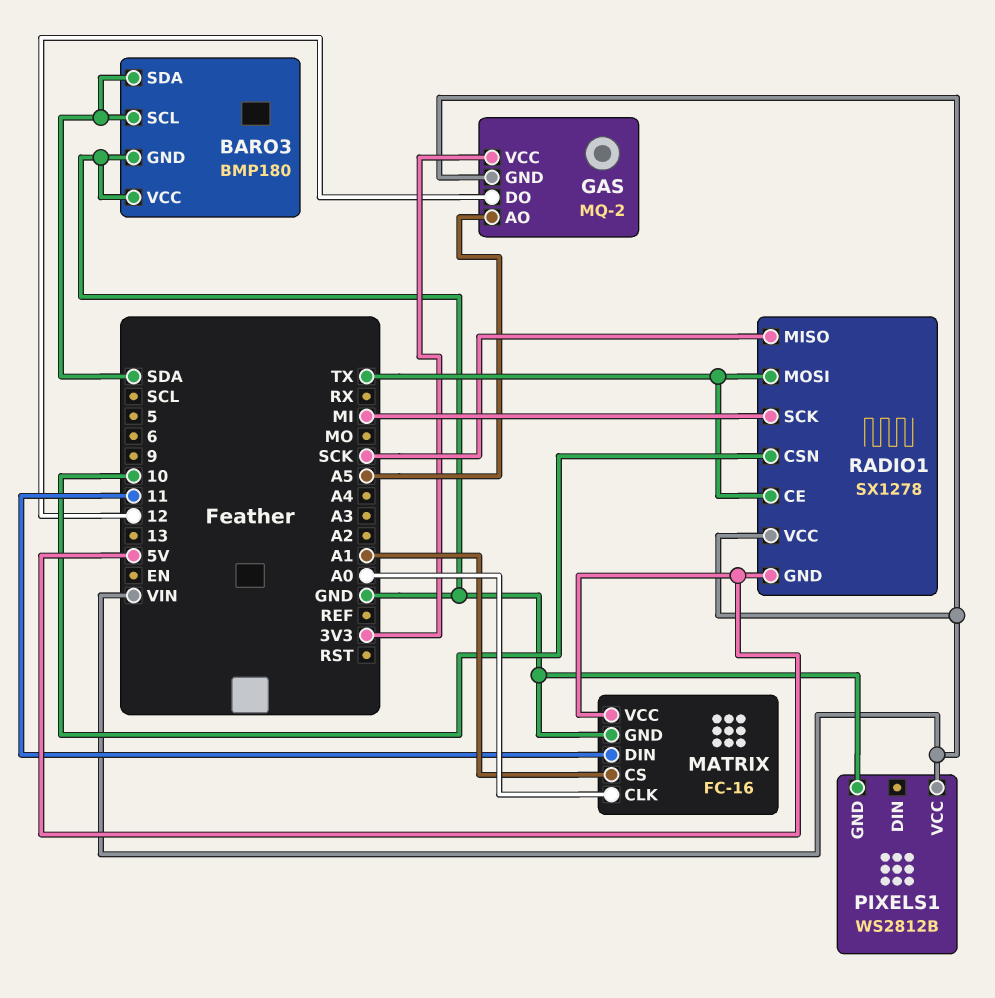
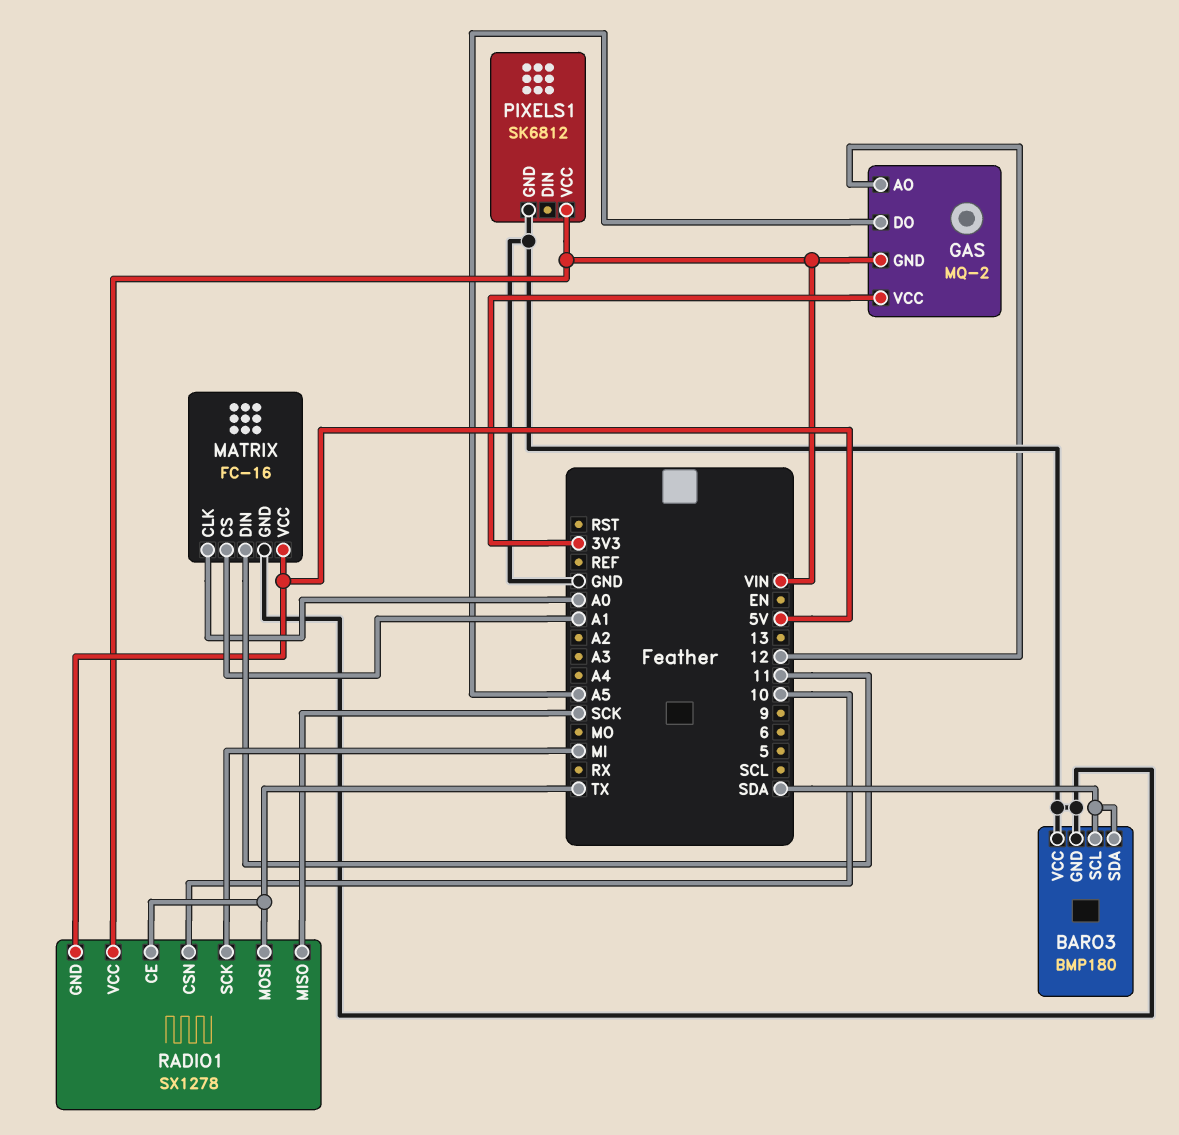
GAS pin AO: A5 -> 12
GAS pin DO: 12 -> A5
PIXELS1: WS2812B -> SK6812

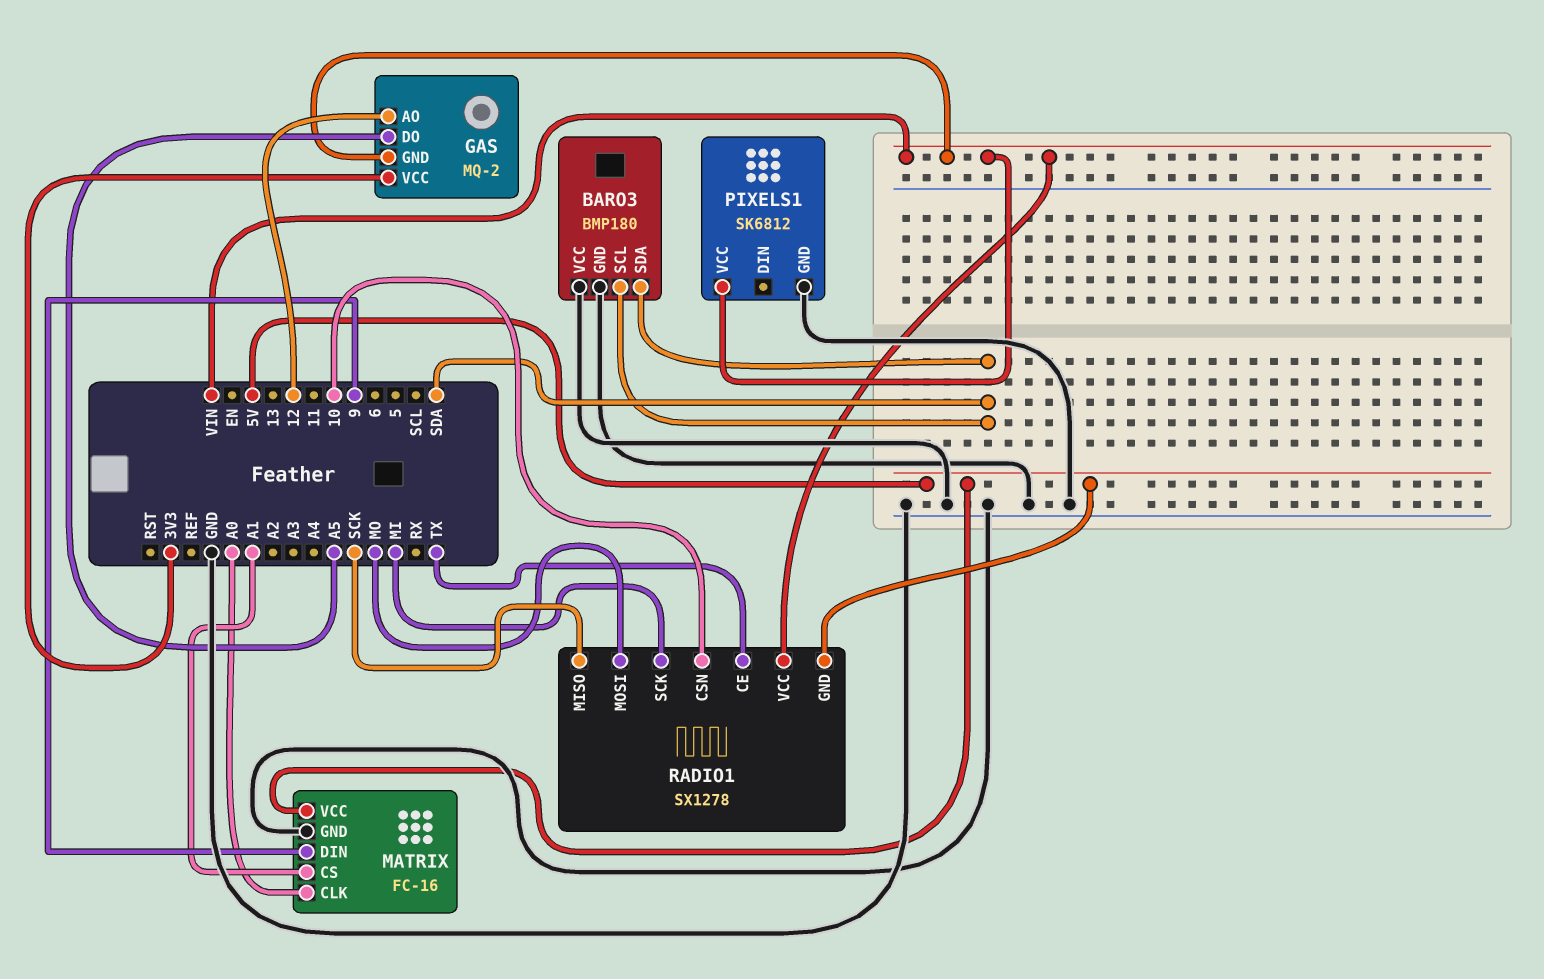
MATRIX pin DIN: 11 -> 9
RADIO1 pin MOSI: TX -> MO

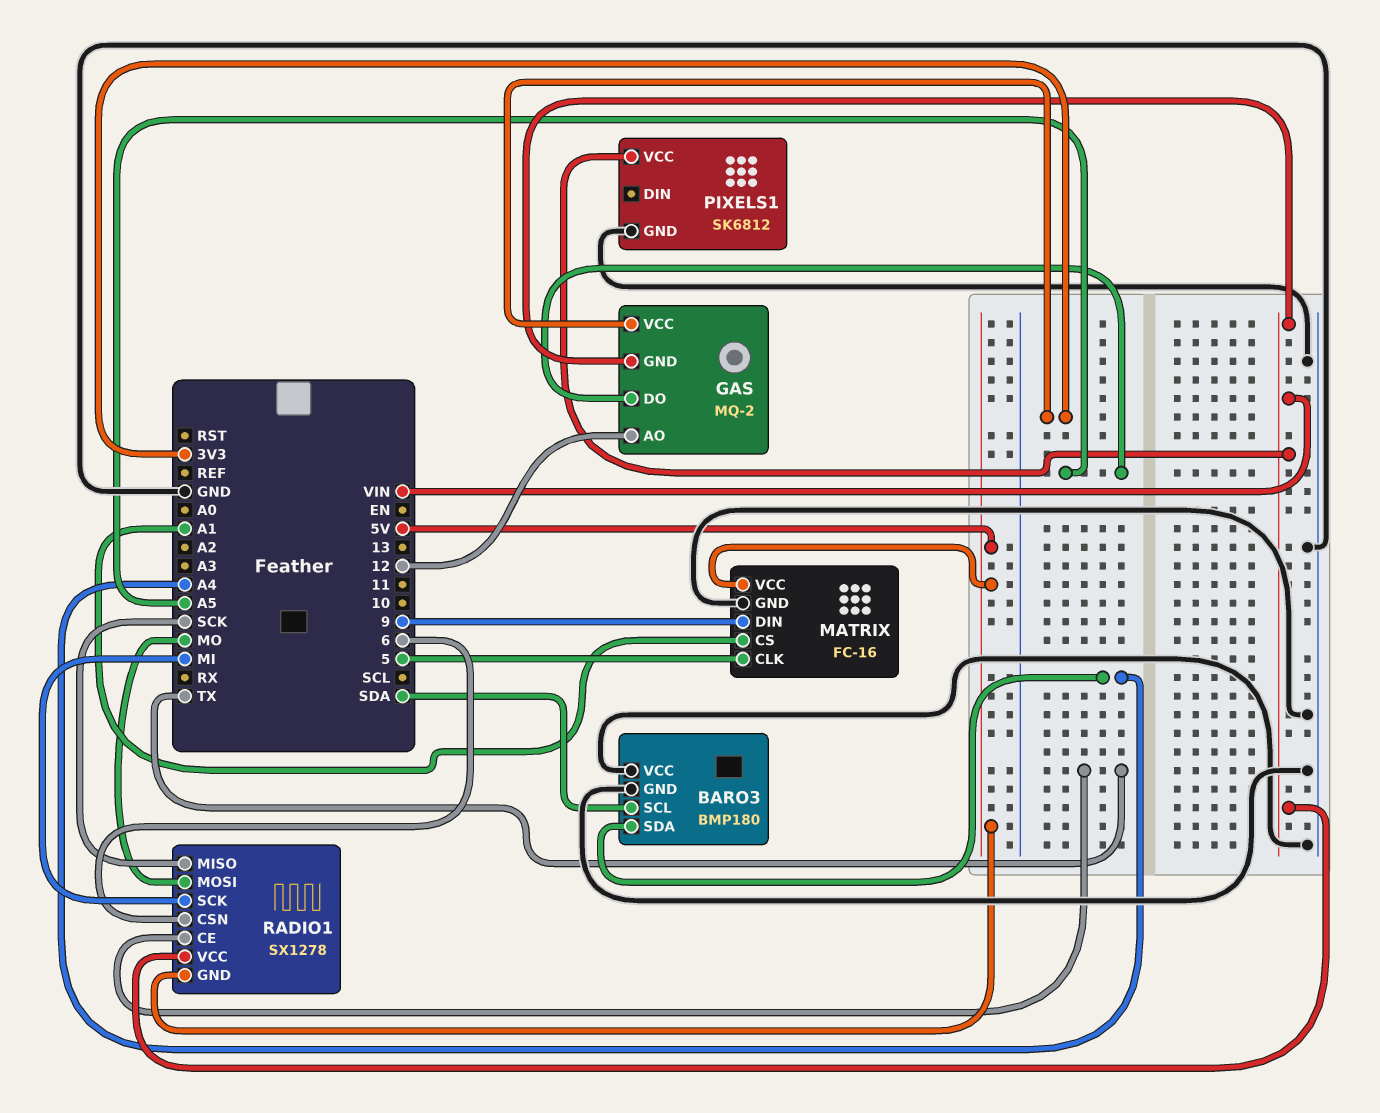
BARO3 pin SDA: SDA -> A4
MATRIX pin CLK: A0 -> 5
RADIO1 pin CSN: 10 -> 6

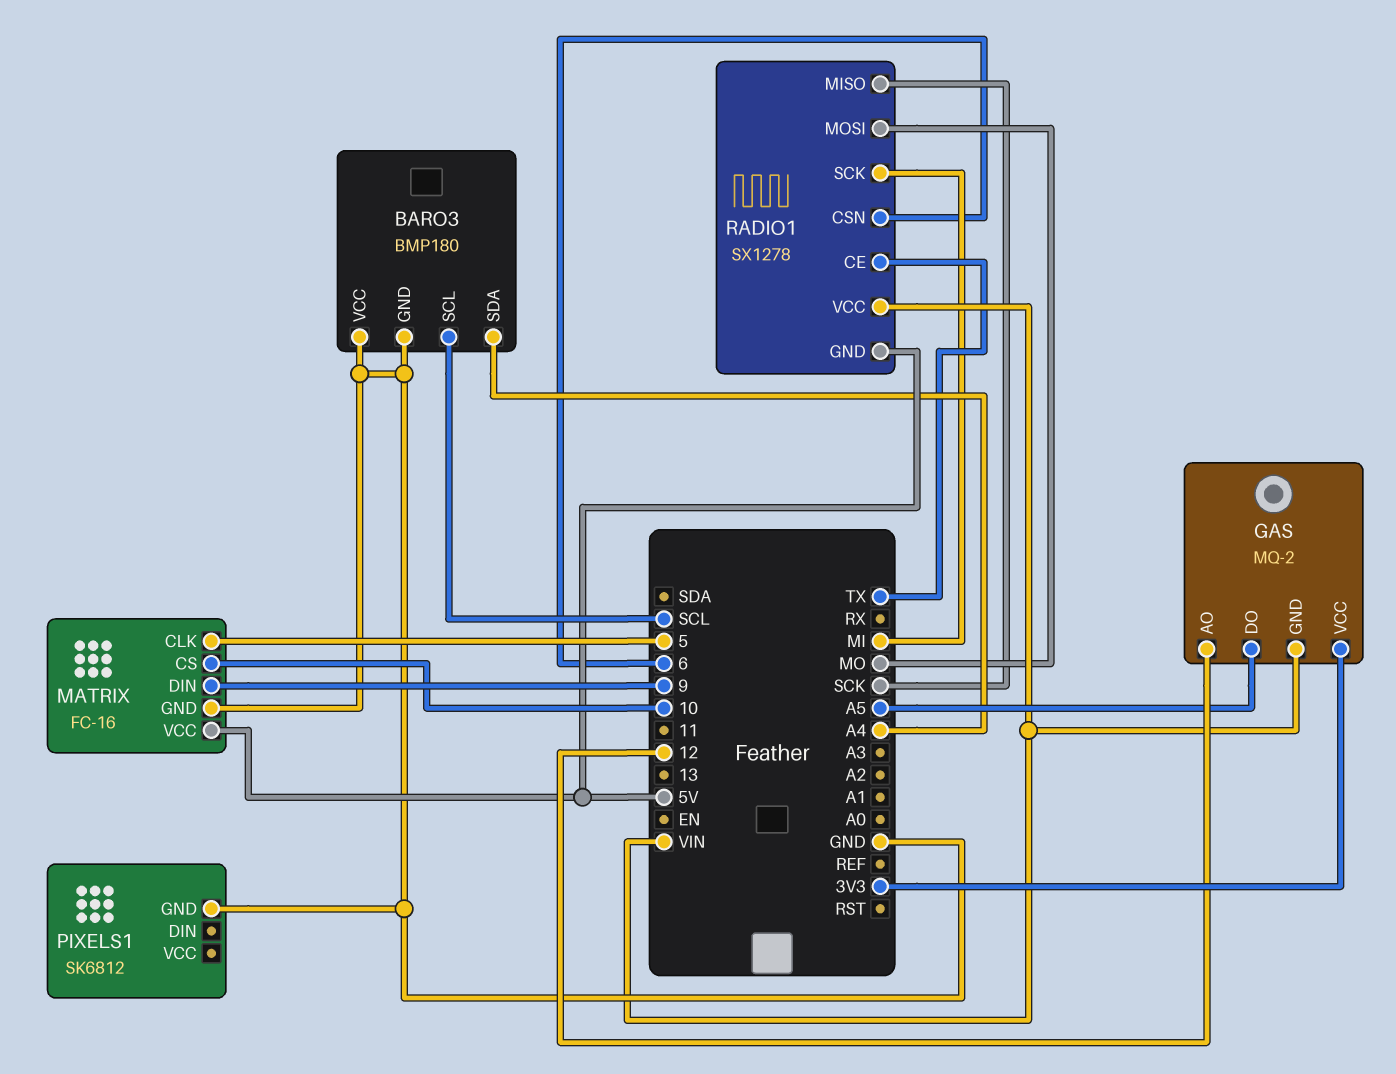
BARO3 pin SCL: SDA -> SCL
MATRIX pin CS: A1 -> 10
PIXELS1 pin VCC: VIN -> none

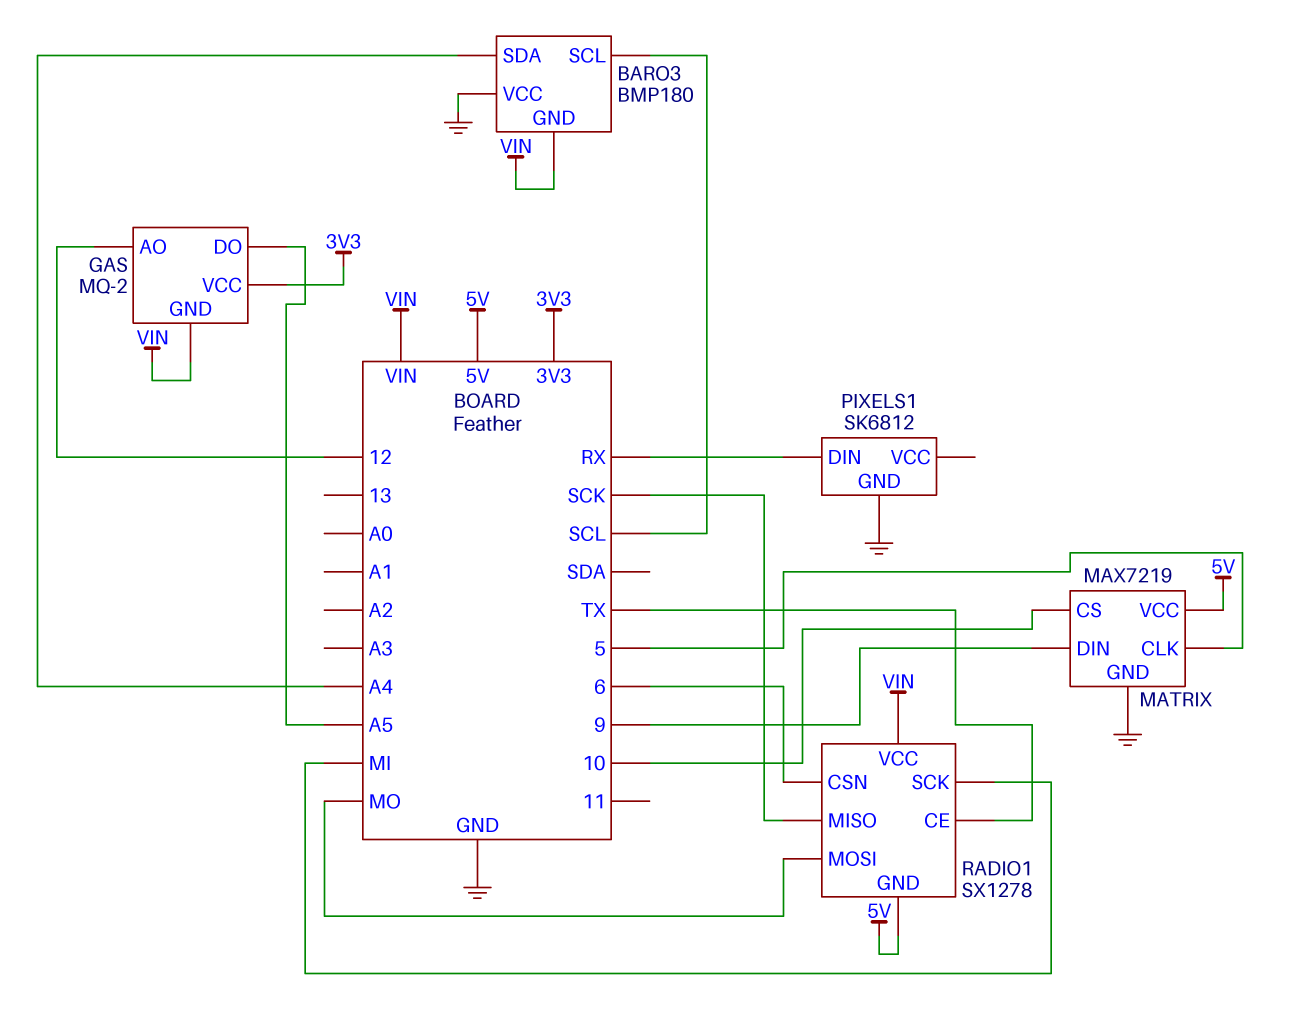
BARO3 pin GND: GND -> VIN
MATRIX: FC-16 -> MAX7219
PIXELS1 pin DIN: none -> RX

